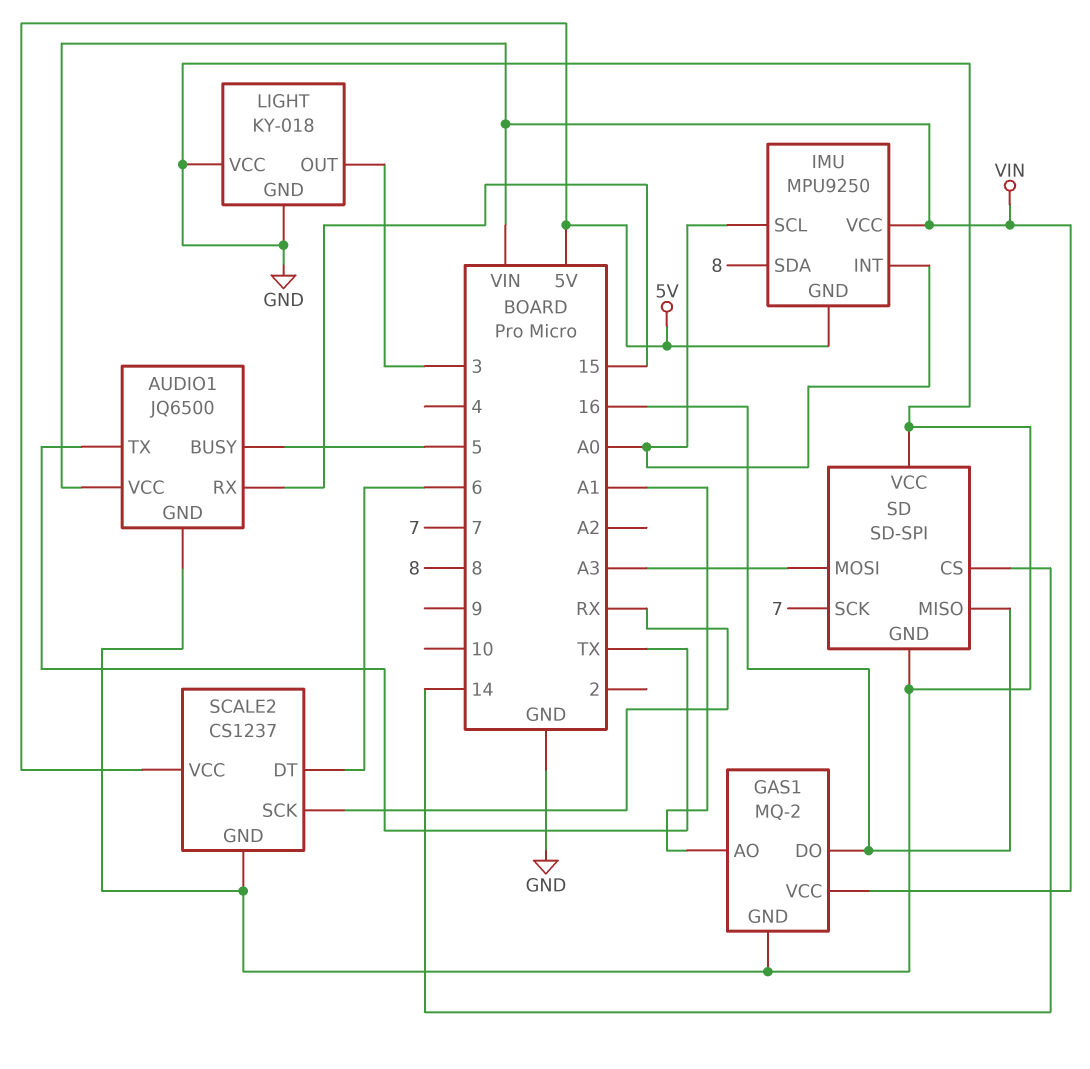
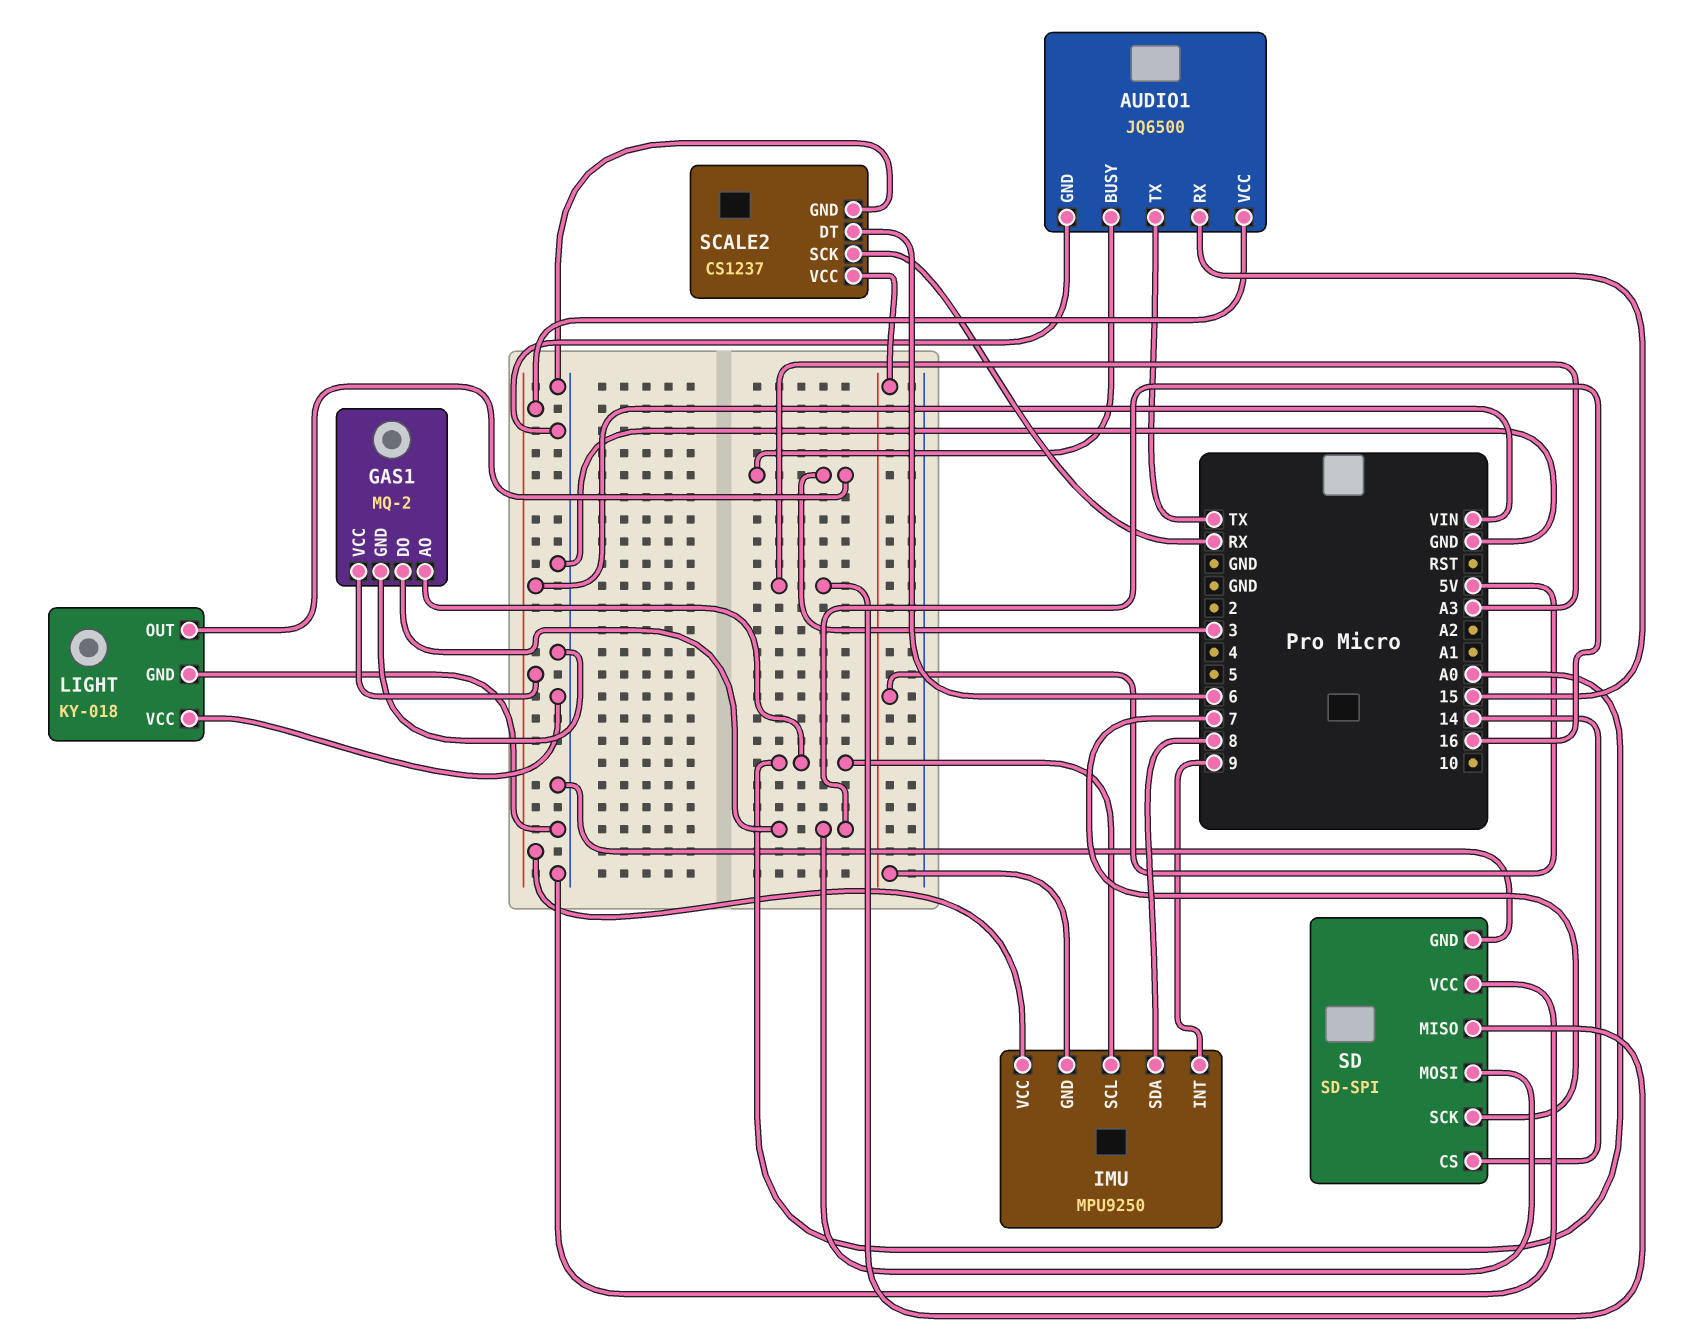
AUDIO1 pin BUSY: 5 -> 3
GAS1 pin AO: A1 -> A0
IMU pin INT: A0 -> 9
SD pin MISO: 16 -> A3
SD pin MOSI: A3 -> 16

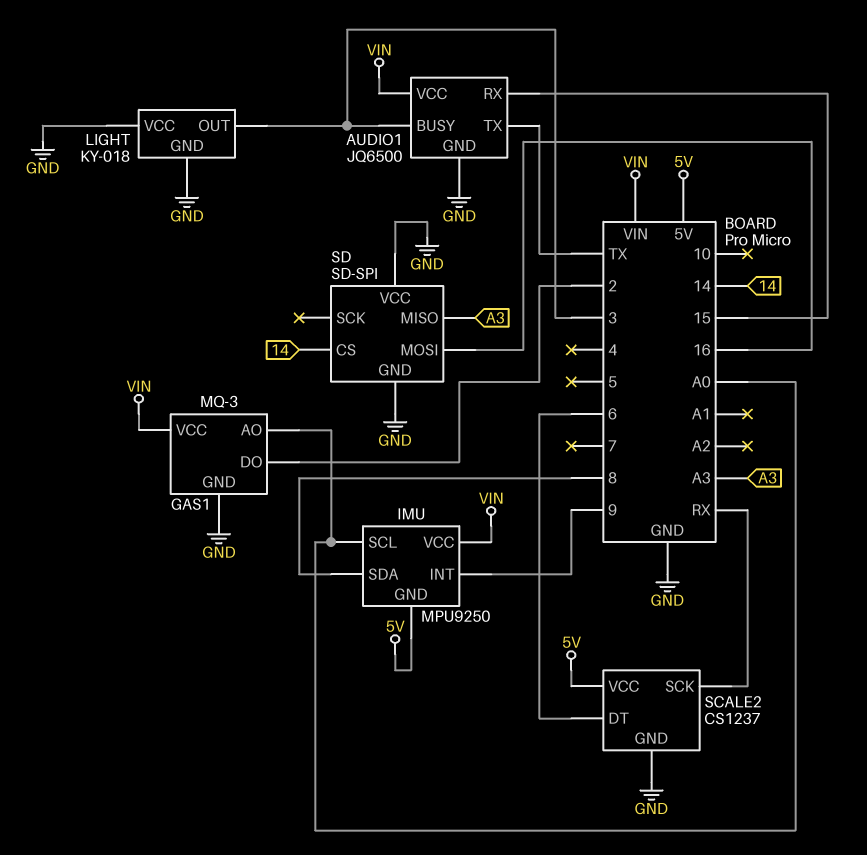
GAS1: MQ-2 -> MQ-3
GAS1 pin DO: 16 -> 2
SD pin SCK: 7 -> none

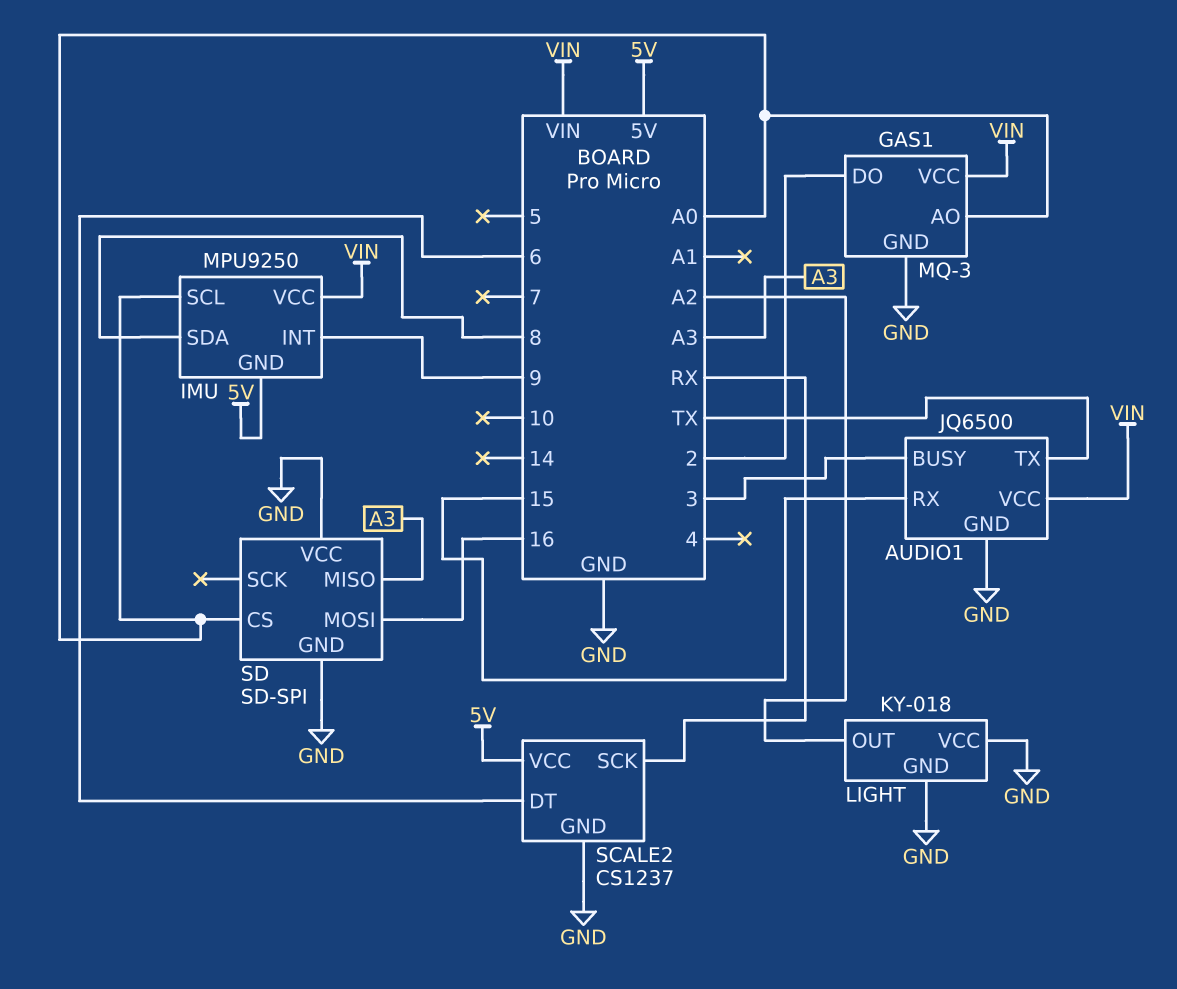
LIGHT pin OUT: 3 -> A2
SD pin CS: 14 -> A0

